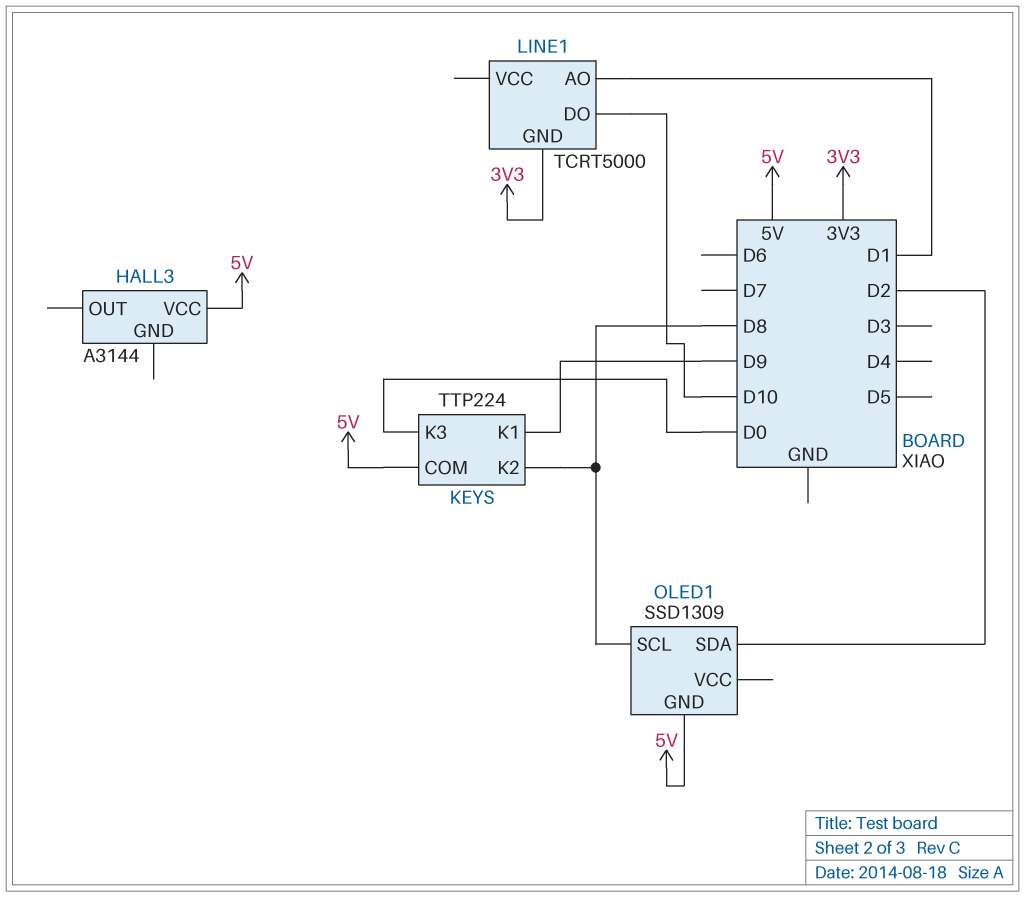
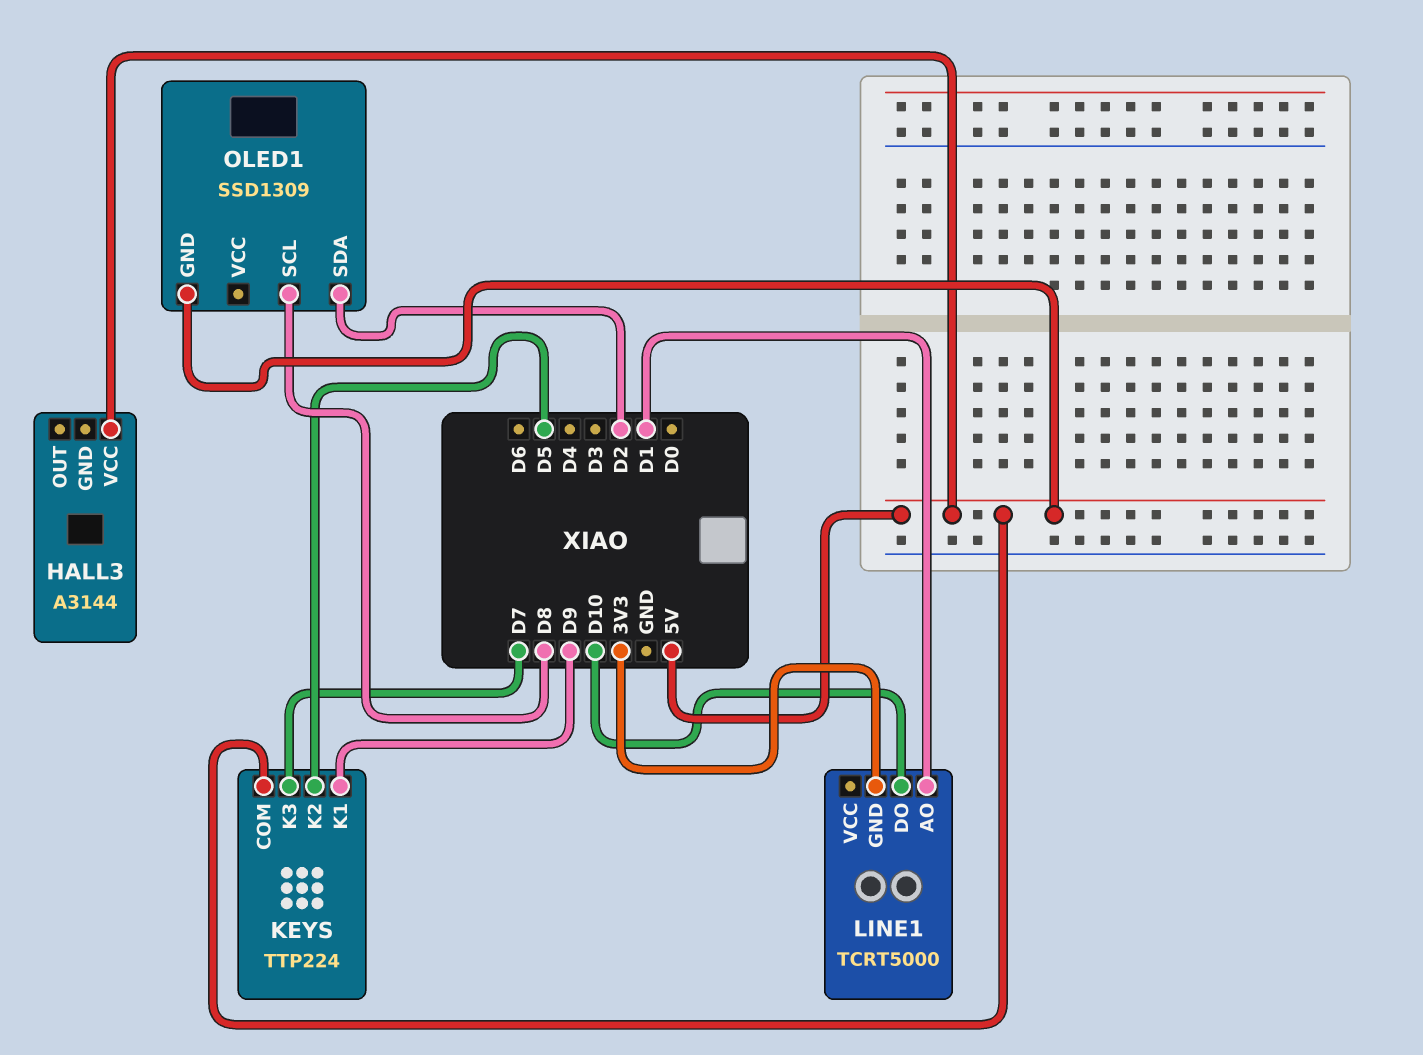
KEYS pin K2: D8 -> D5
KEYS pin K3: D0 -> D7

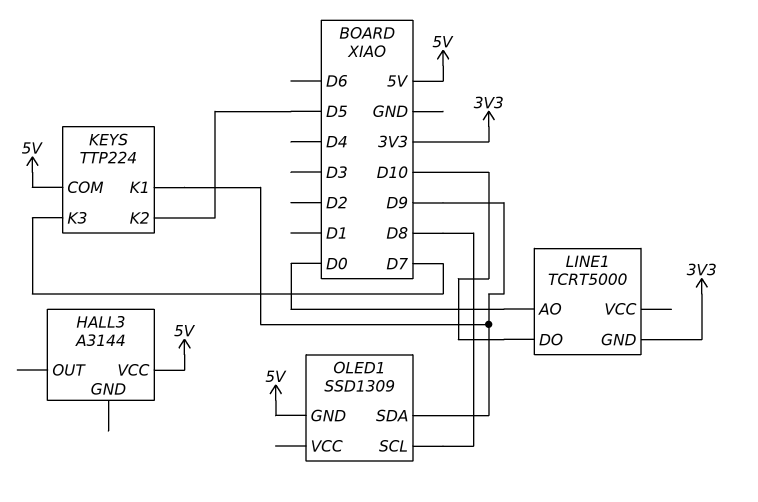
LINE1 pin AO: D1 -> D0
OLED1 pin SDA: D2 -> D9

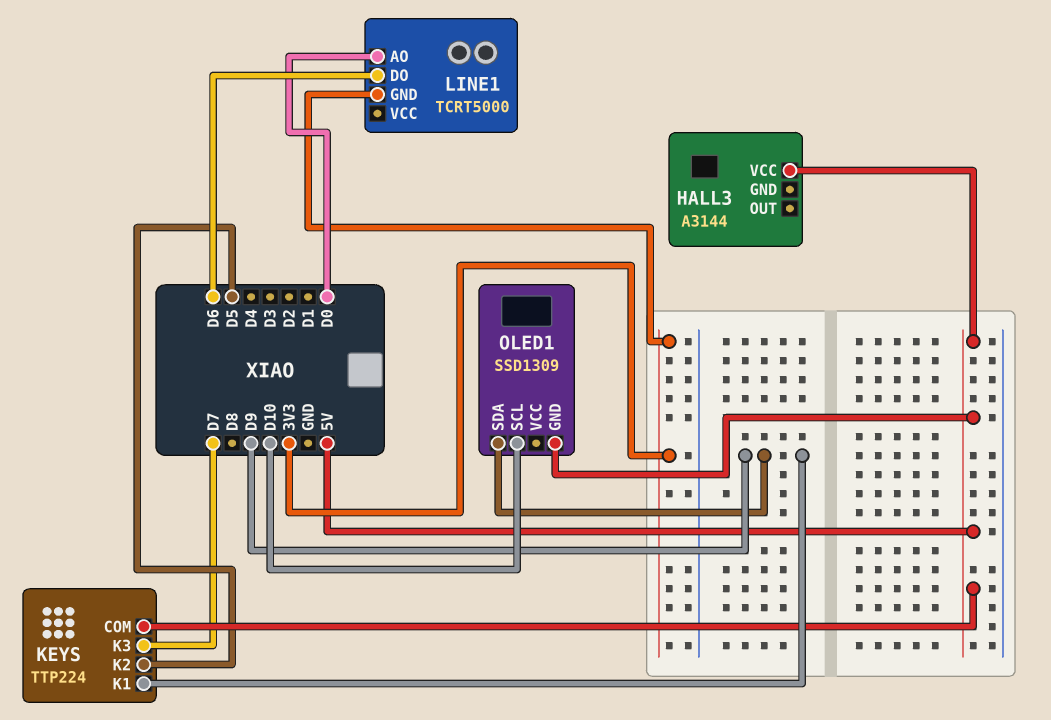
LINE1 pin DO: D10 -> D6
OLED1 pin SCL: D8 -> D10

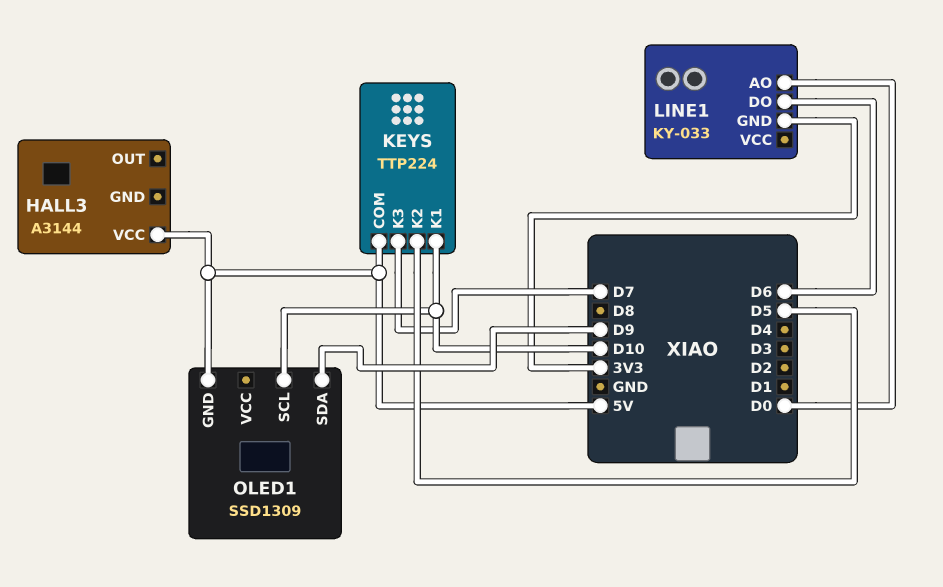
KEYS pin K1: D9 -> D10
LINE1: TCRT5000 -> KY-033

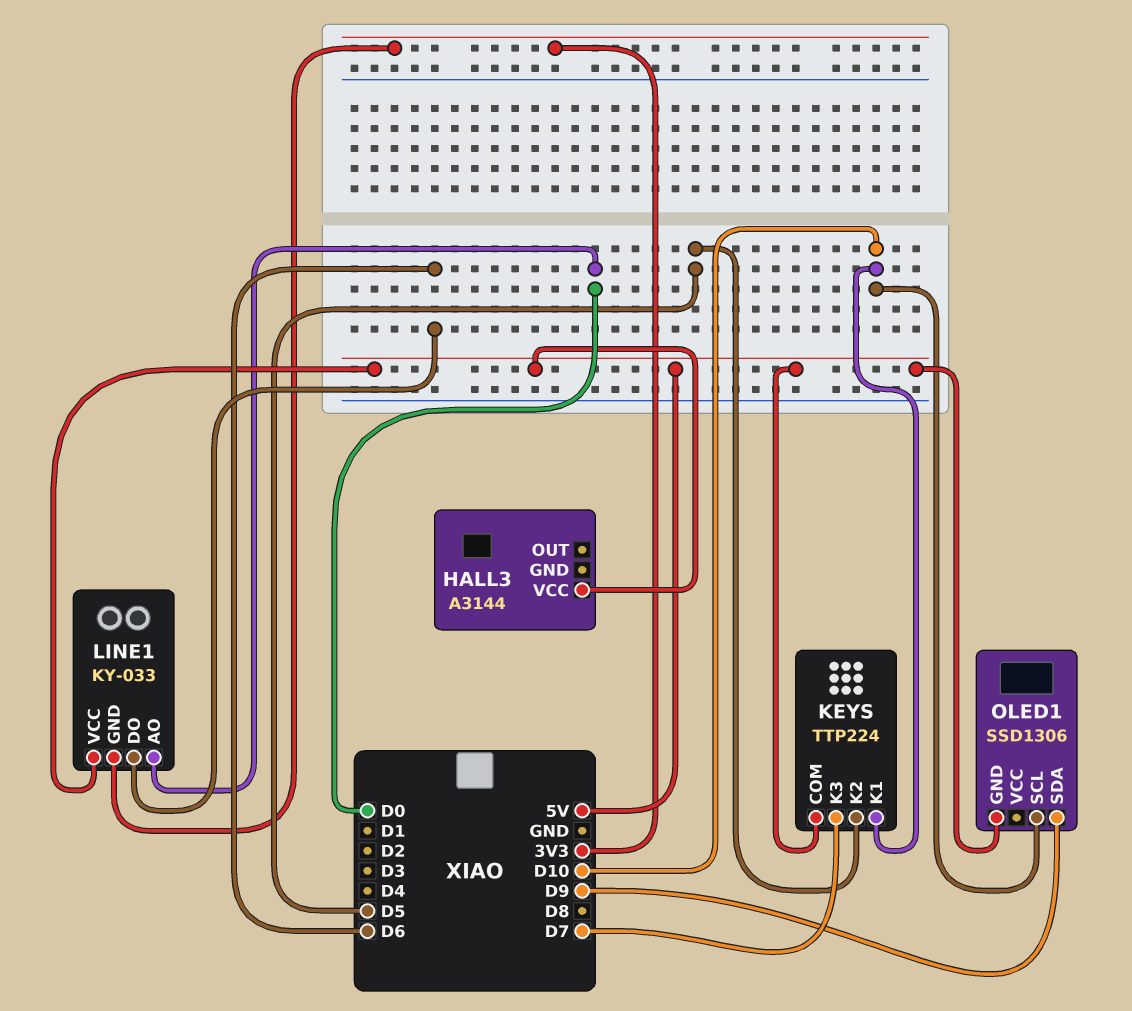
LINE1 pin VCC: none -> 5V
OLED1: SSD1309 -> SSD1306

